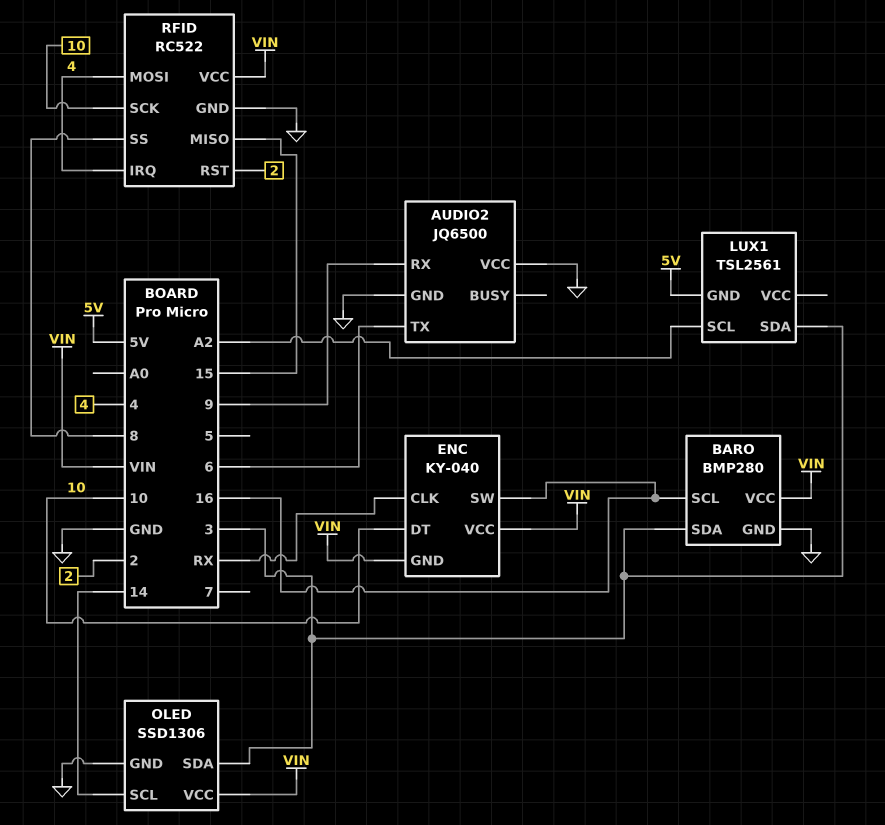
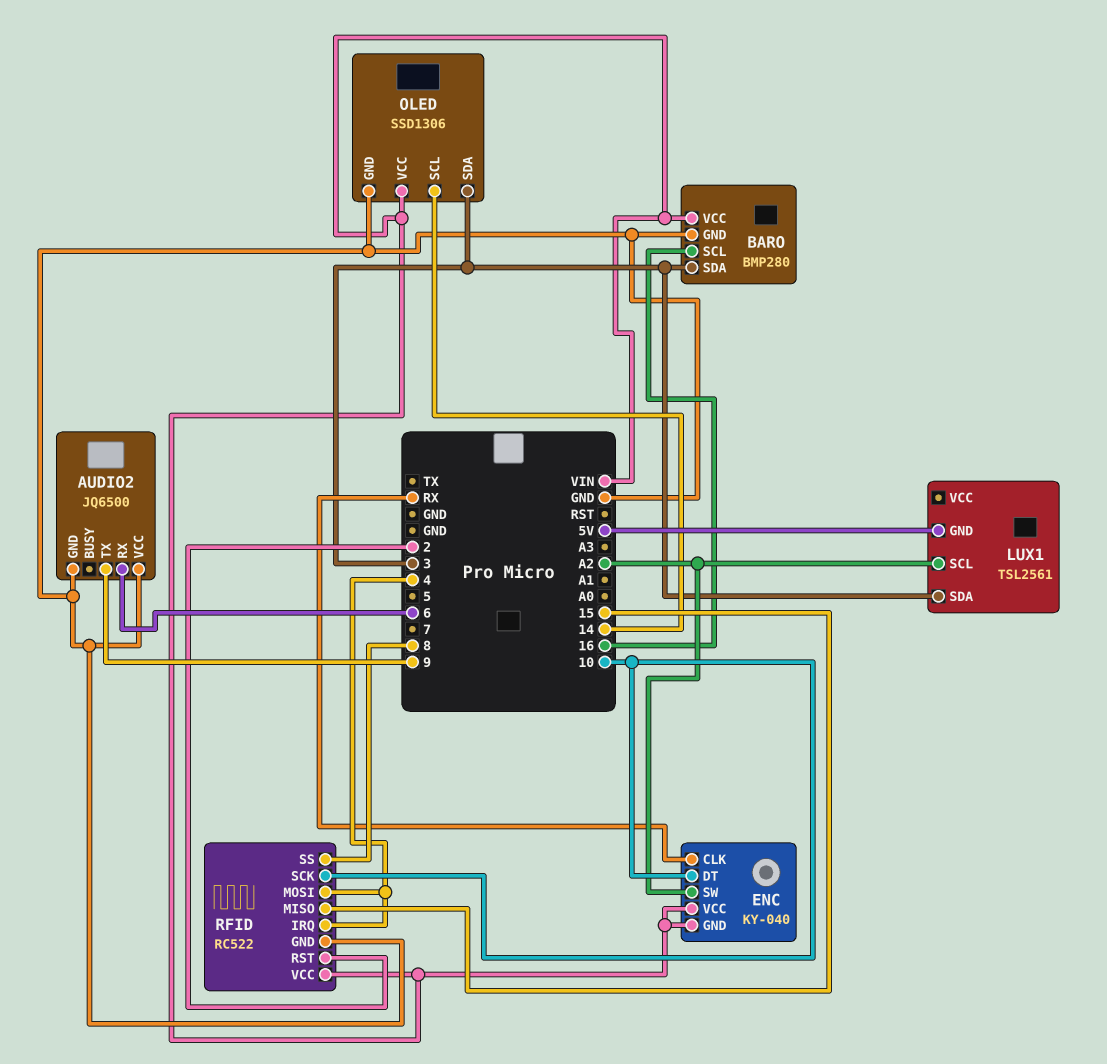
AUDIO2 pin RX: 9 -> 6
AUDIO2 pin TX: 6 -> 9
ENC pin SW: 16 -> A2

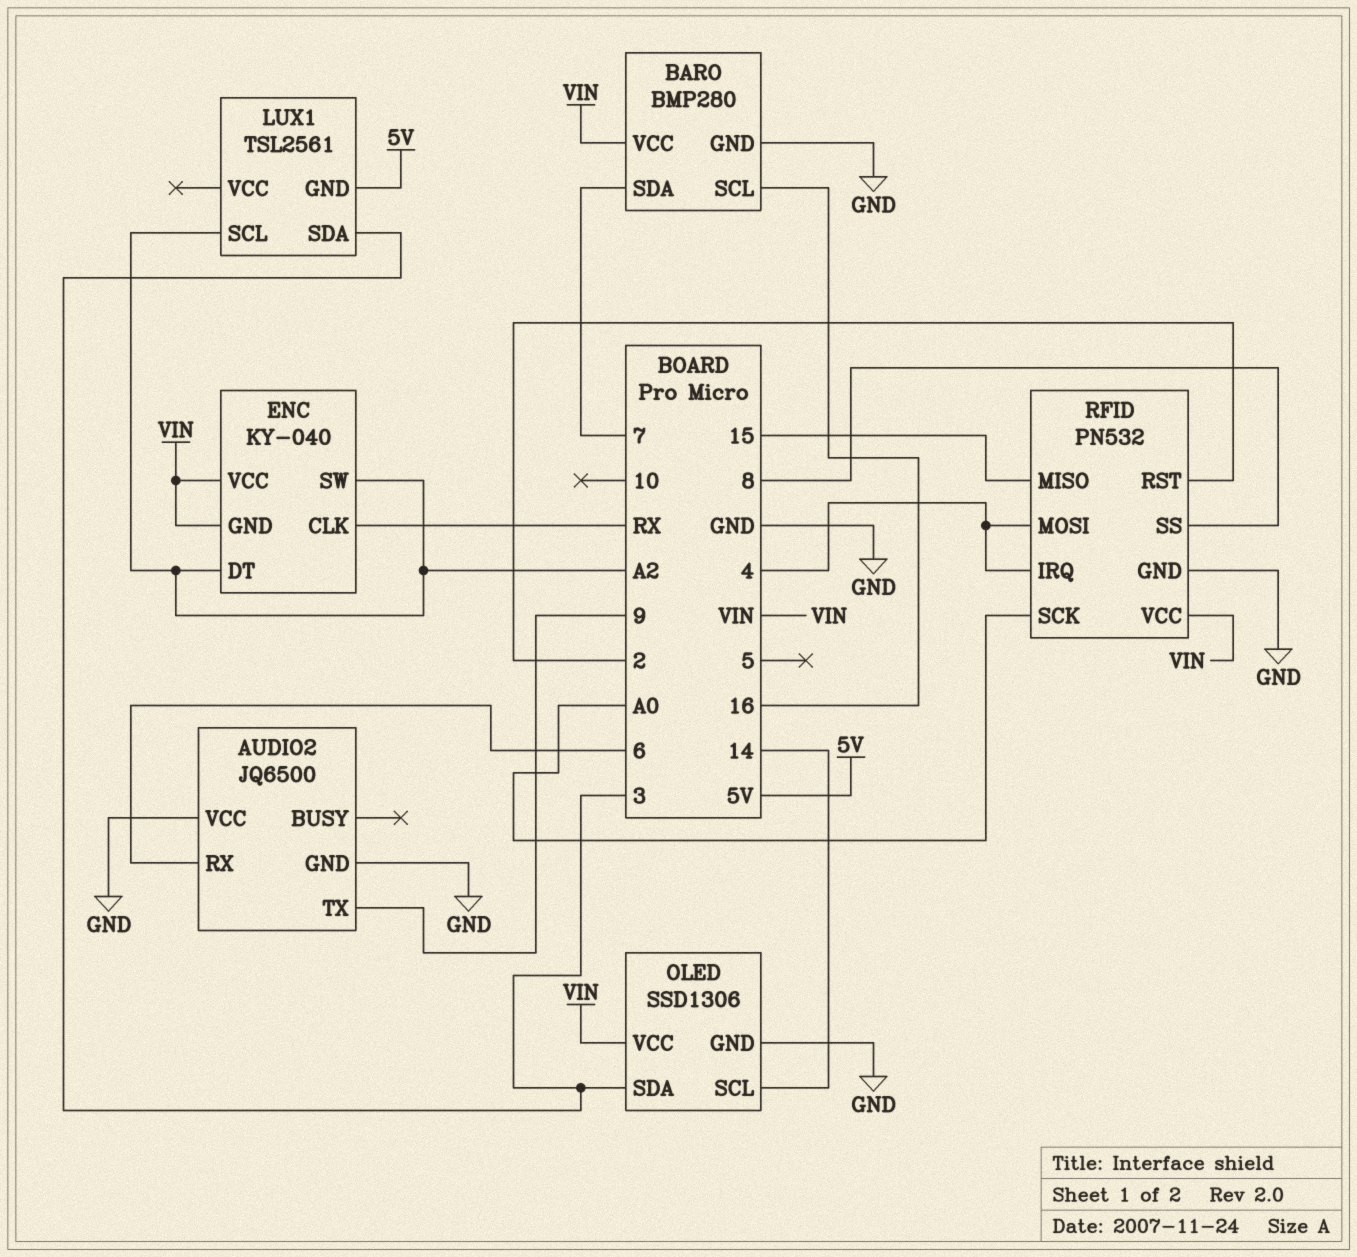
BARO pin SDA: 3 -> 7
ENC pin DT: 10 -> A2
RFID: RC522 -> PN532
RFID pin SCK: 10 -> A0

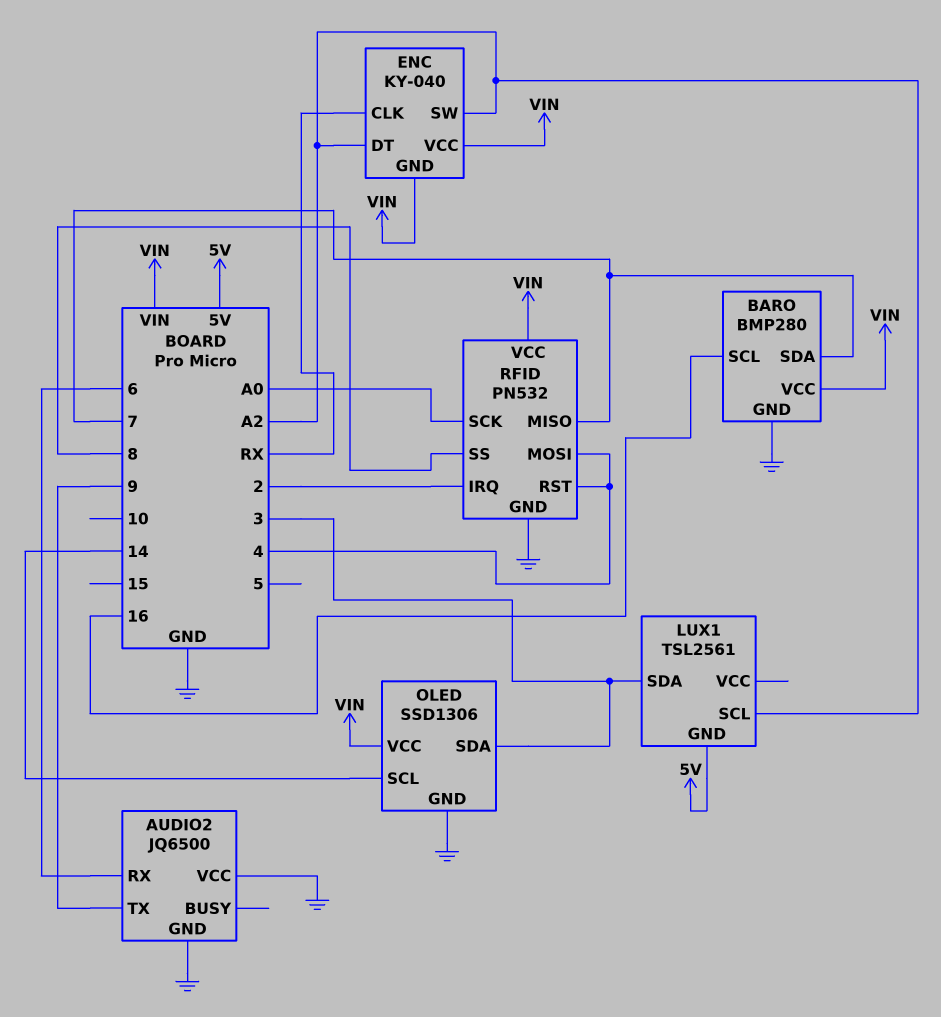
RFID pin IRQ: 4 -> 2
RFID pin MISO: 15 -> 7
RFID pin RST: 2 -> 4

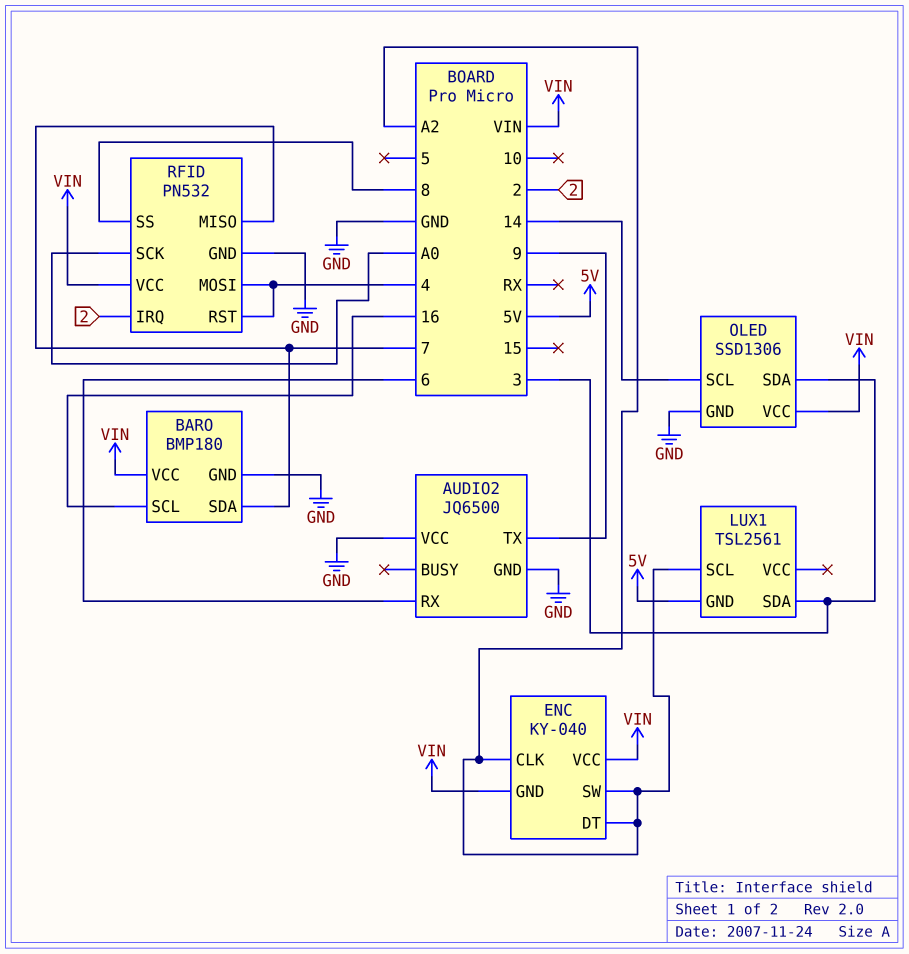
BARO: BMP280 -> BMP180
ENC pin CLK: RX -> A2

